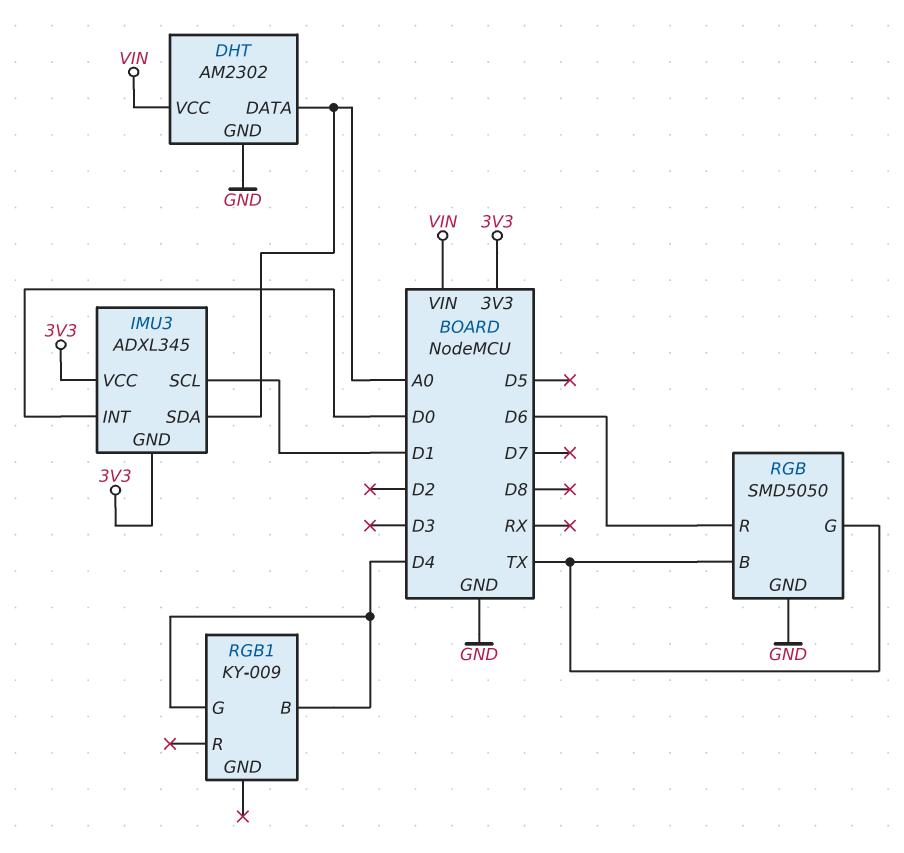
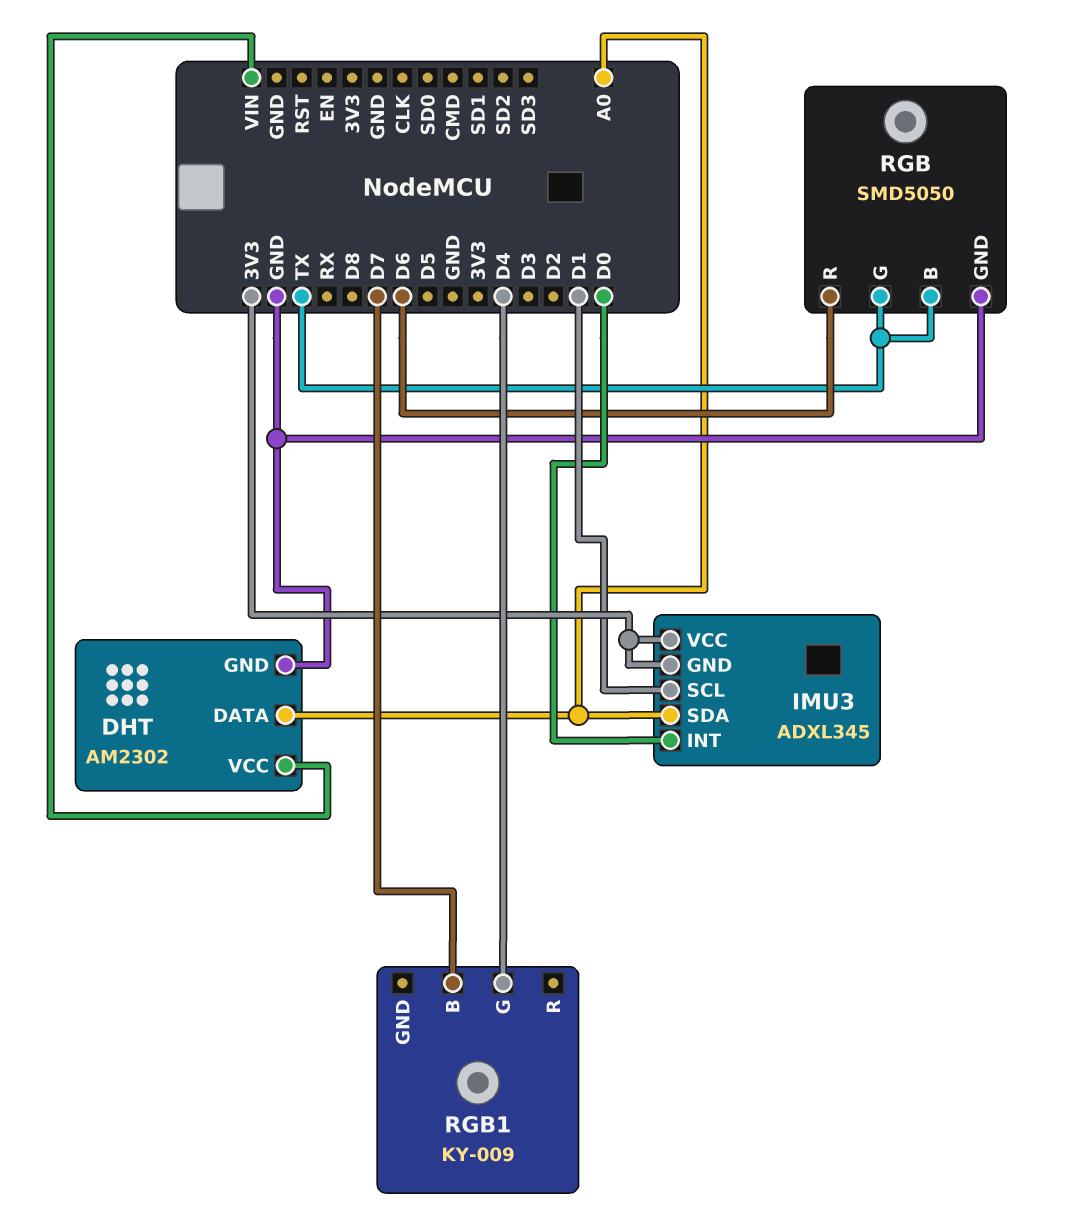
RGB1 pin B: D4 -> D7

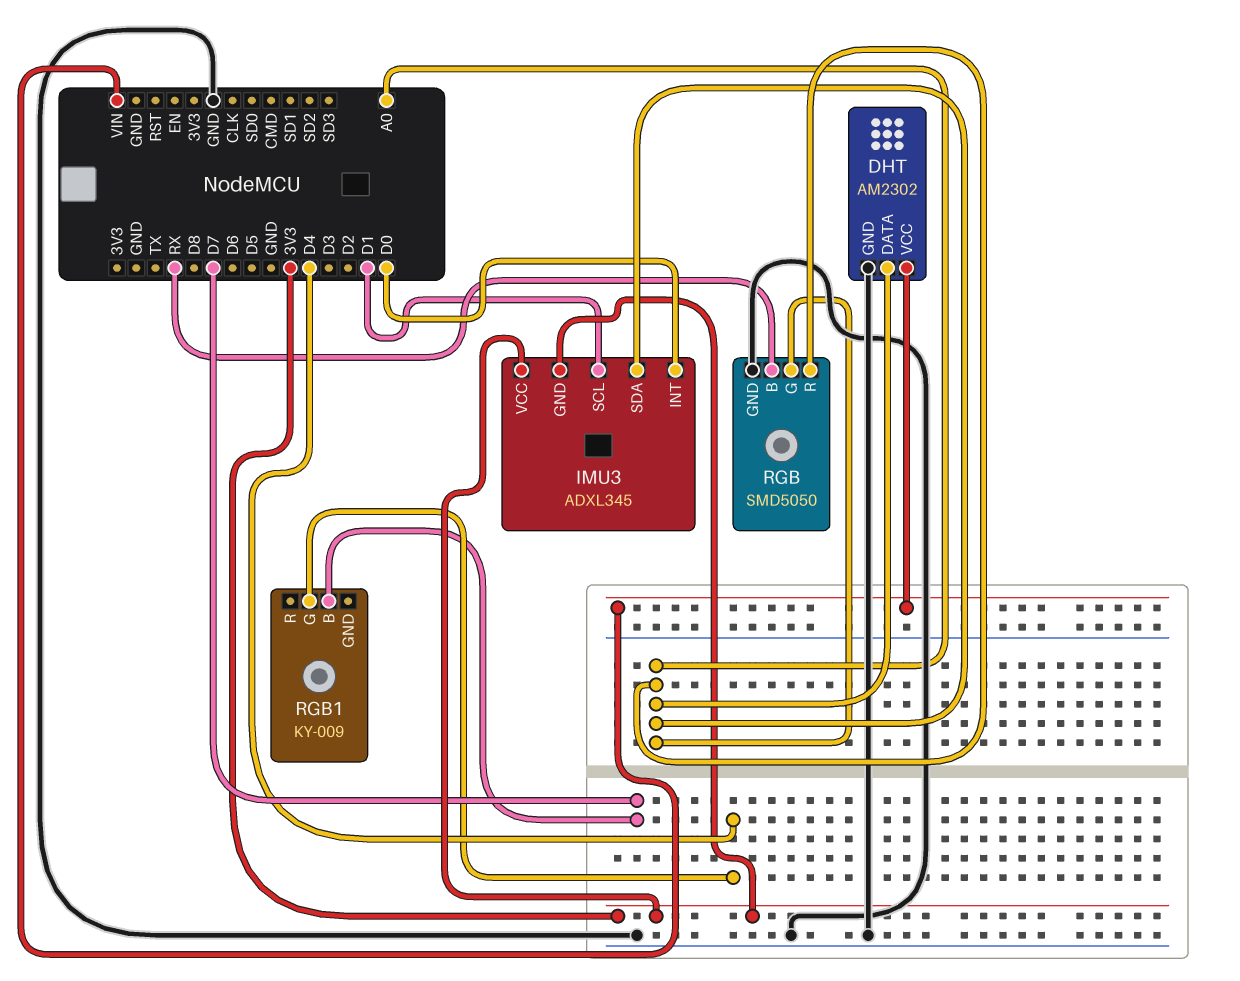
RGB pin B: TX -> RX
RGB pin G: TX -> A0
RGB pin R: D6 -> A0

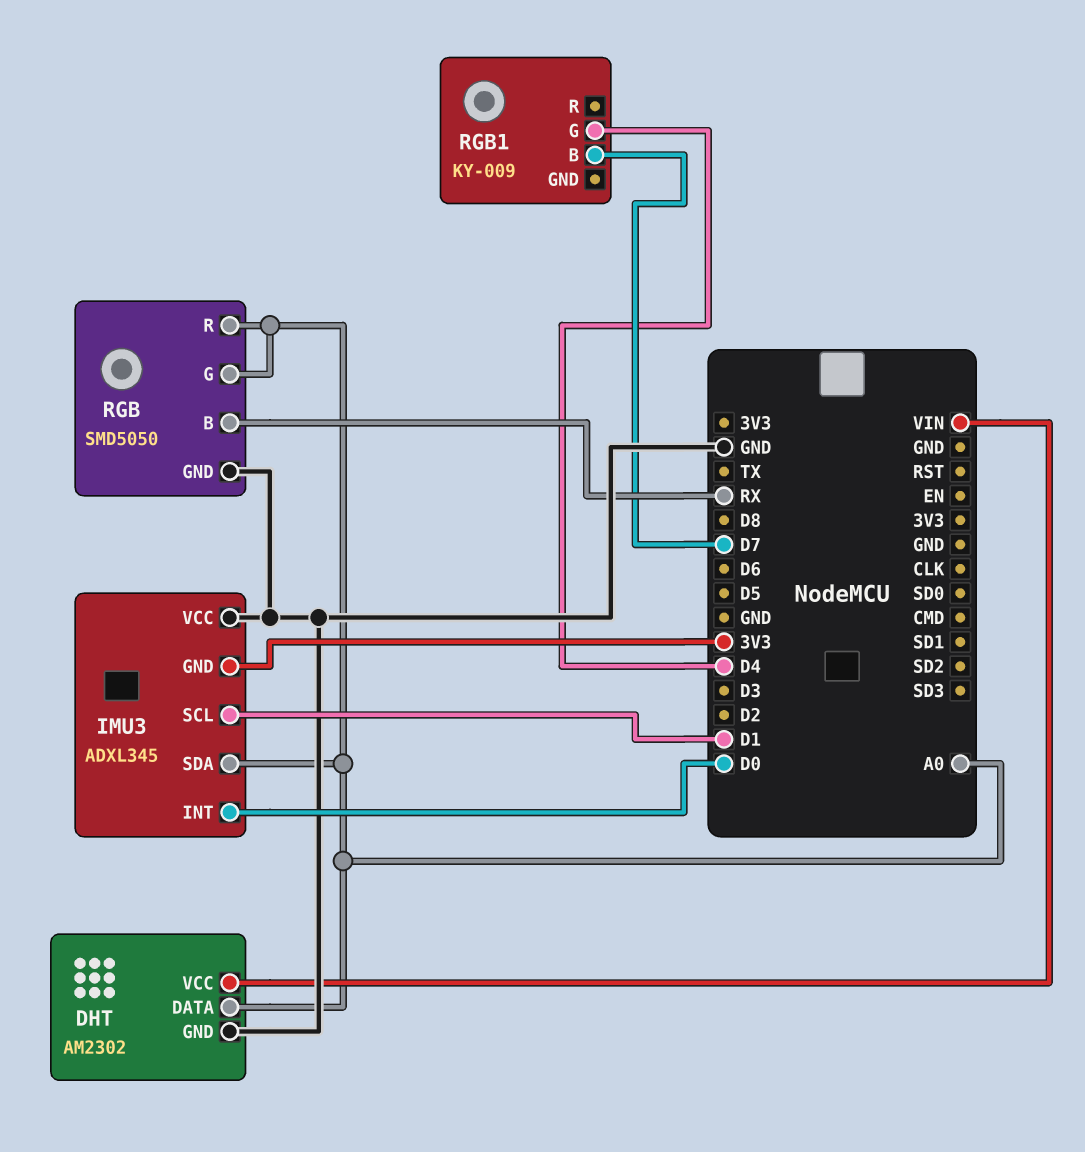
IMU3 pin VCC: 3V3 -> GND

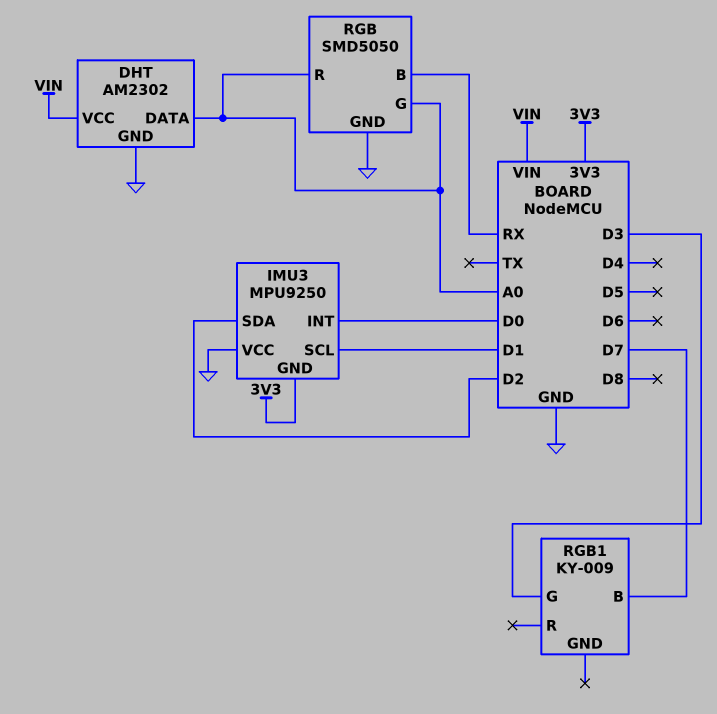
IMU3: ADXL345 -> MPU9250
IMU3 pin SDA: A0 -> D2
RGB1 pin G: D4 -> D3

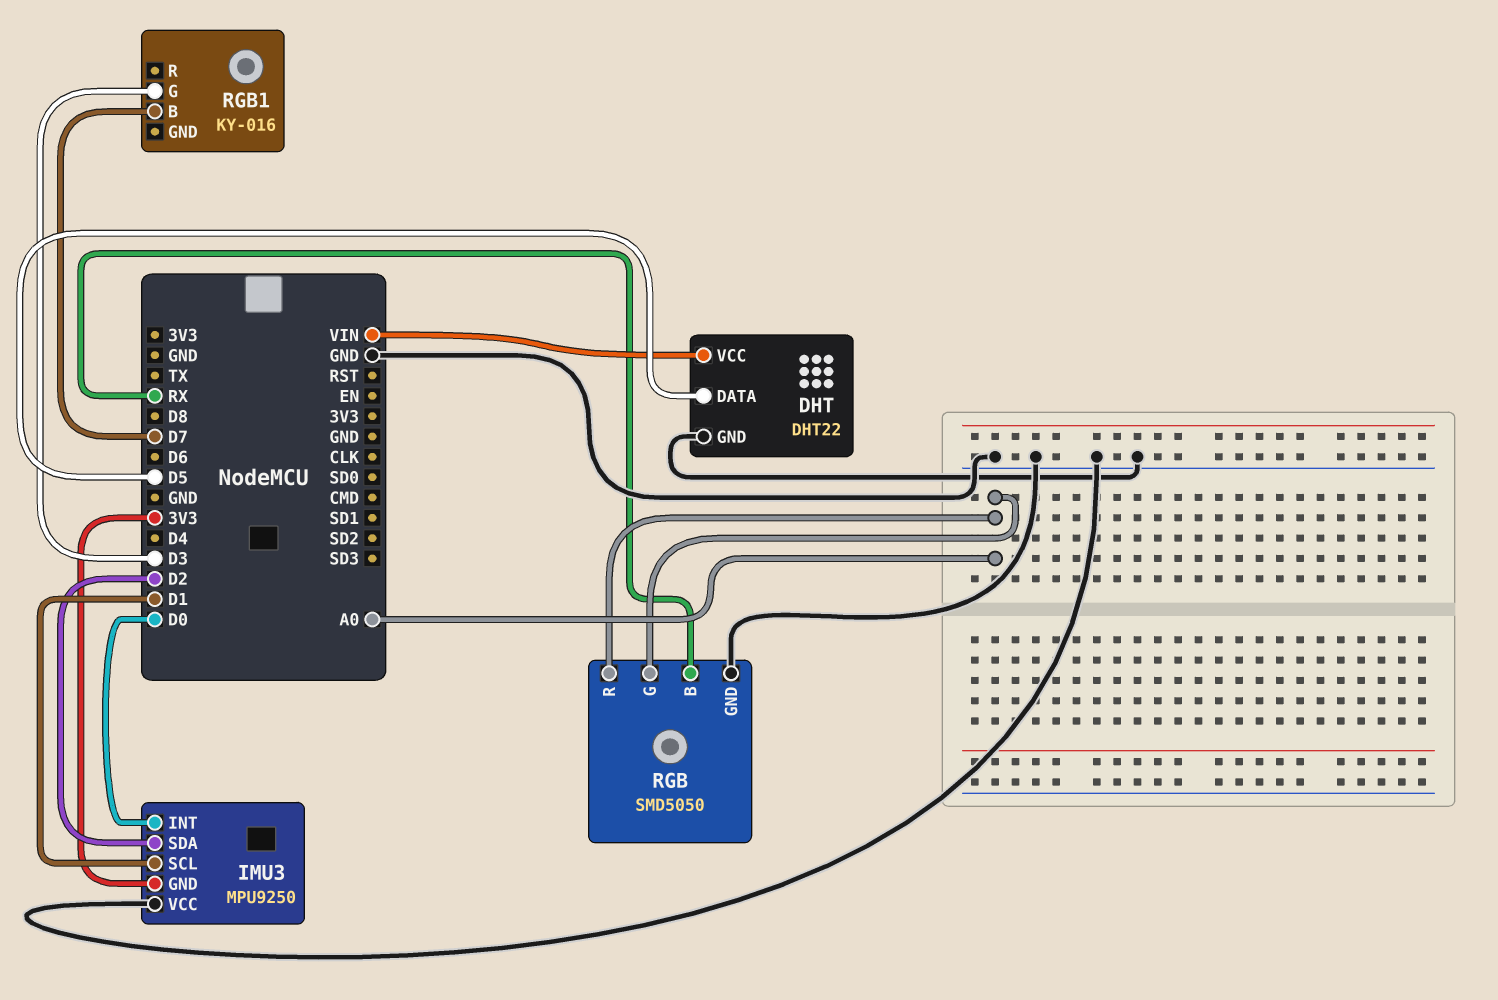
DHT: AM2302 -> DHT22
DHT pin DATA: A0 -> D5
RGB1: KY-009 -> KY-016

